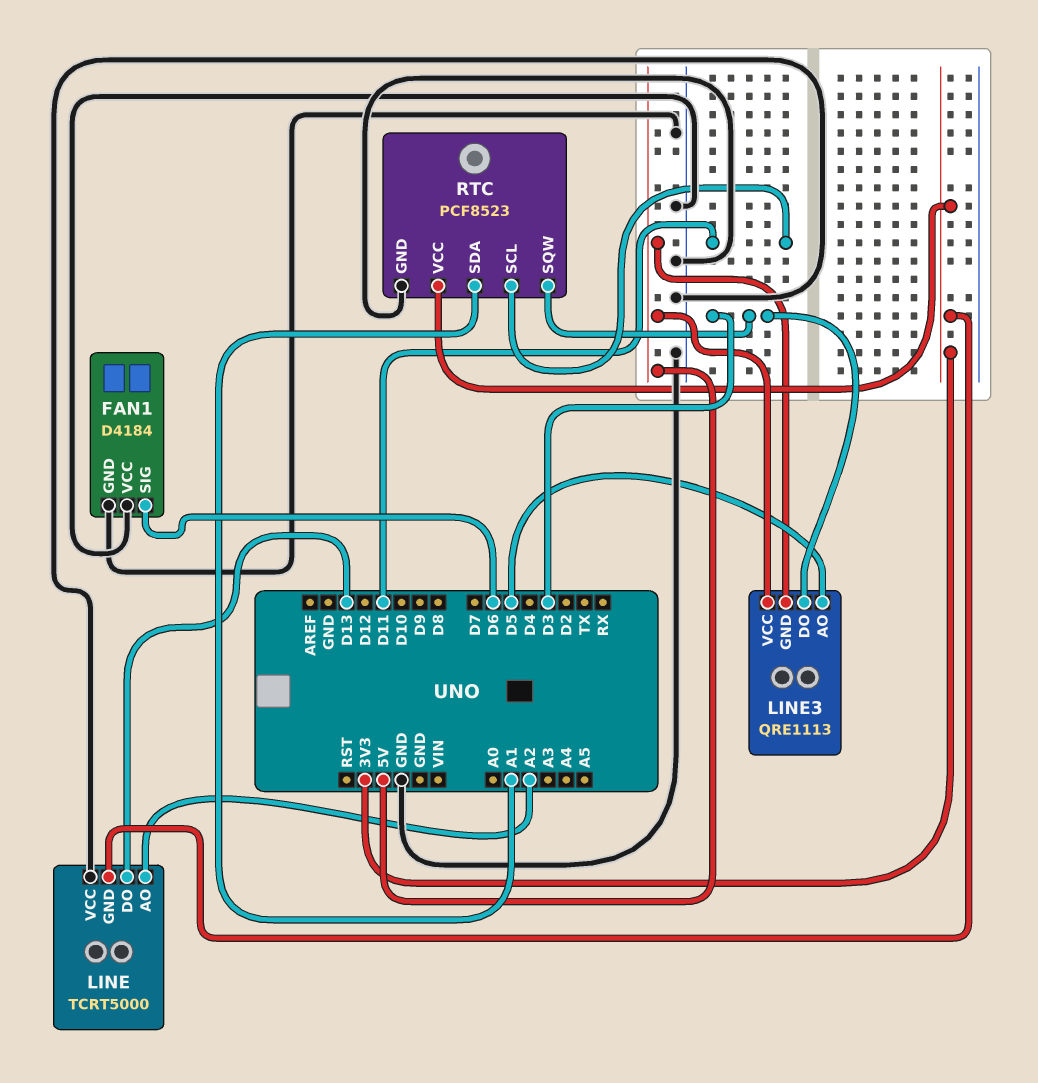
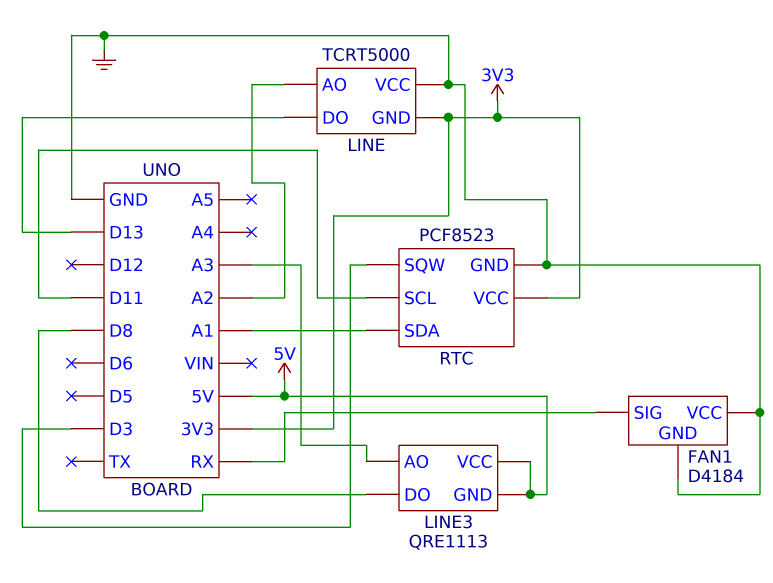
FAN1 pin SIG: D6 -> RX
LINE3 pin AO: D5 -> A3
LINE3 pin DO: D3 -> D8

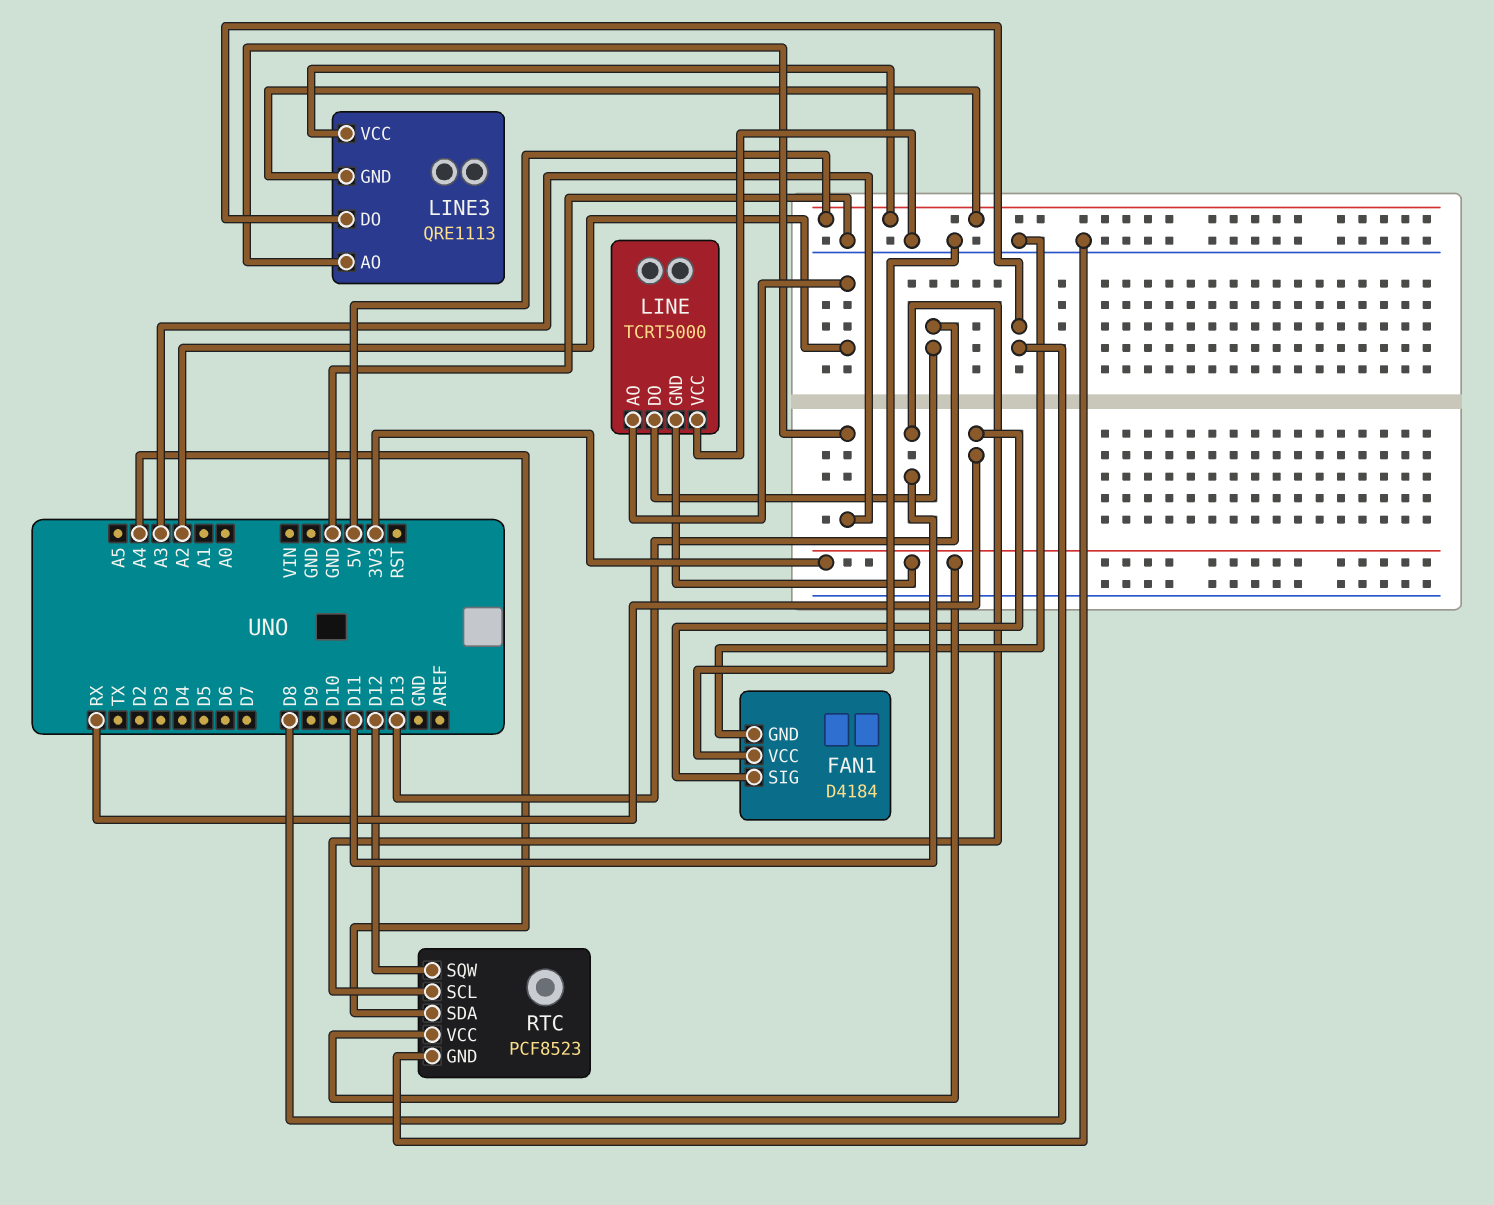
RTC pin SDA: A1 -> A4
RTC pin SQW: D3 -> D12

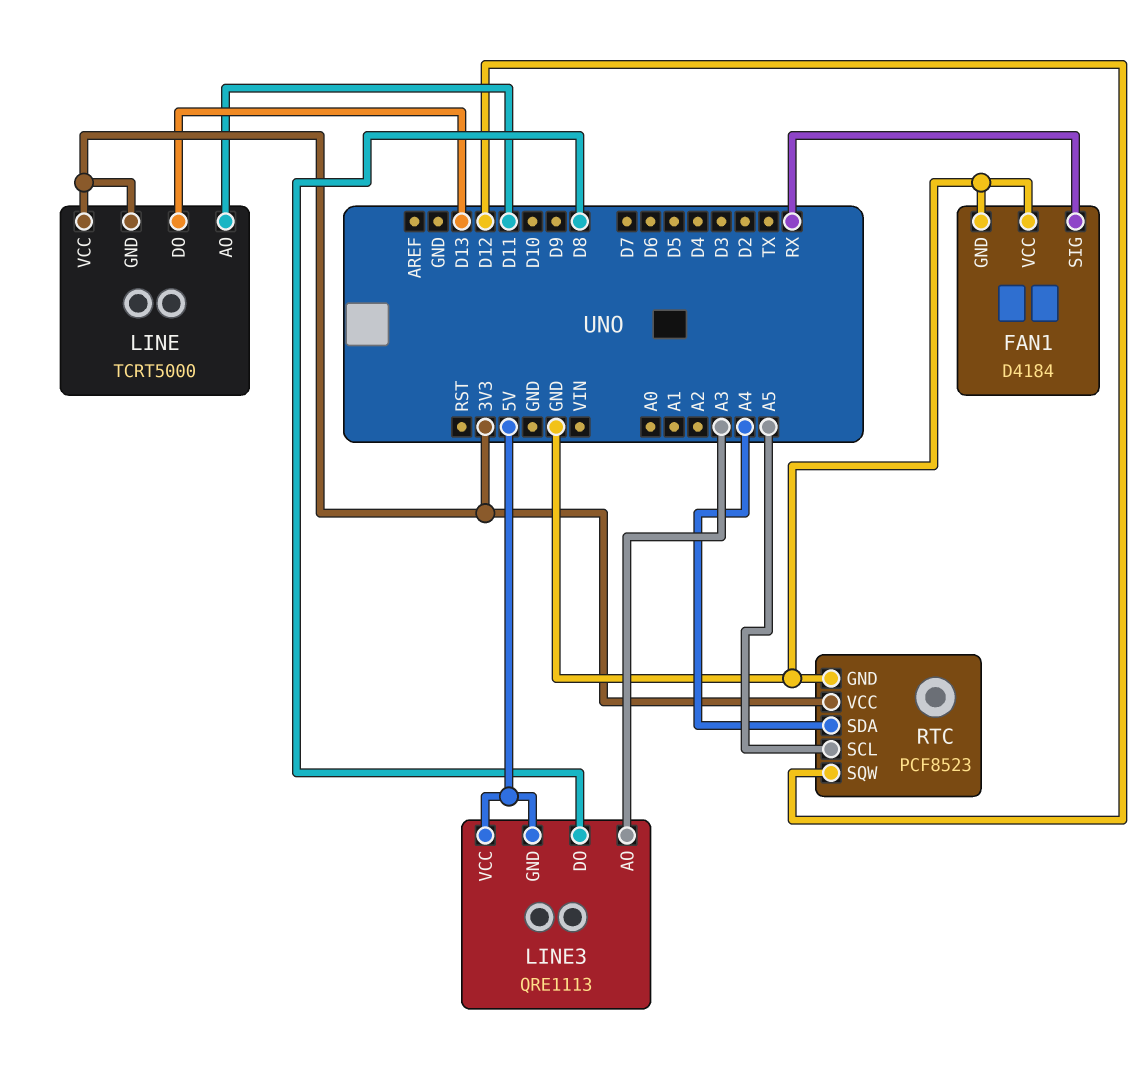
LINE pin AO: A2 -> D11
LINE pin VCC: GND -> 3V3
RTC pin SCL: D11 -> A5

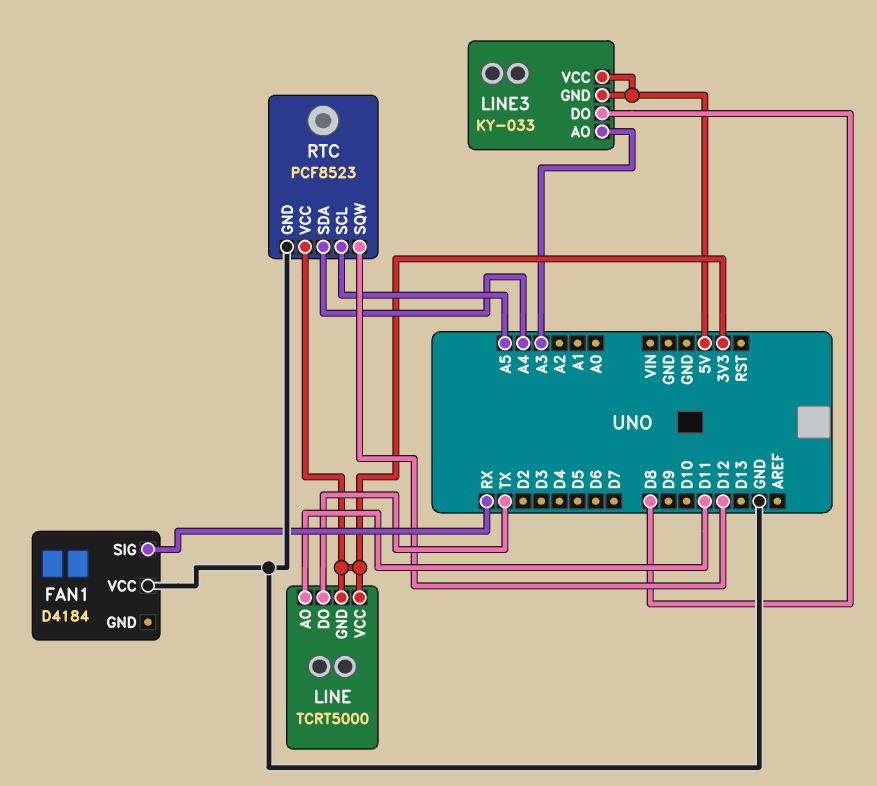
FAN1 pin GND: GND -> none
LINE pin DO: D13 -> TX
LINE3: QRE1113 -> KY-033

